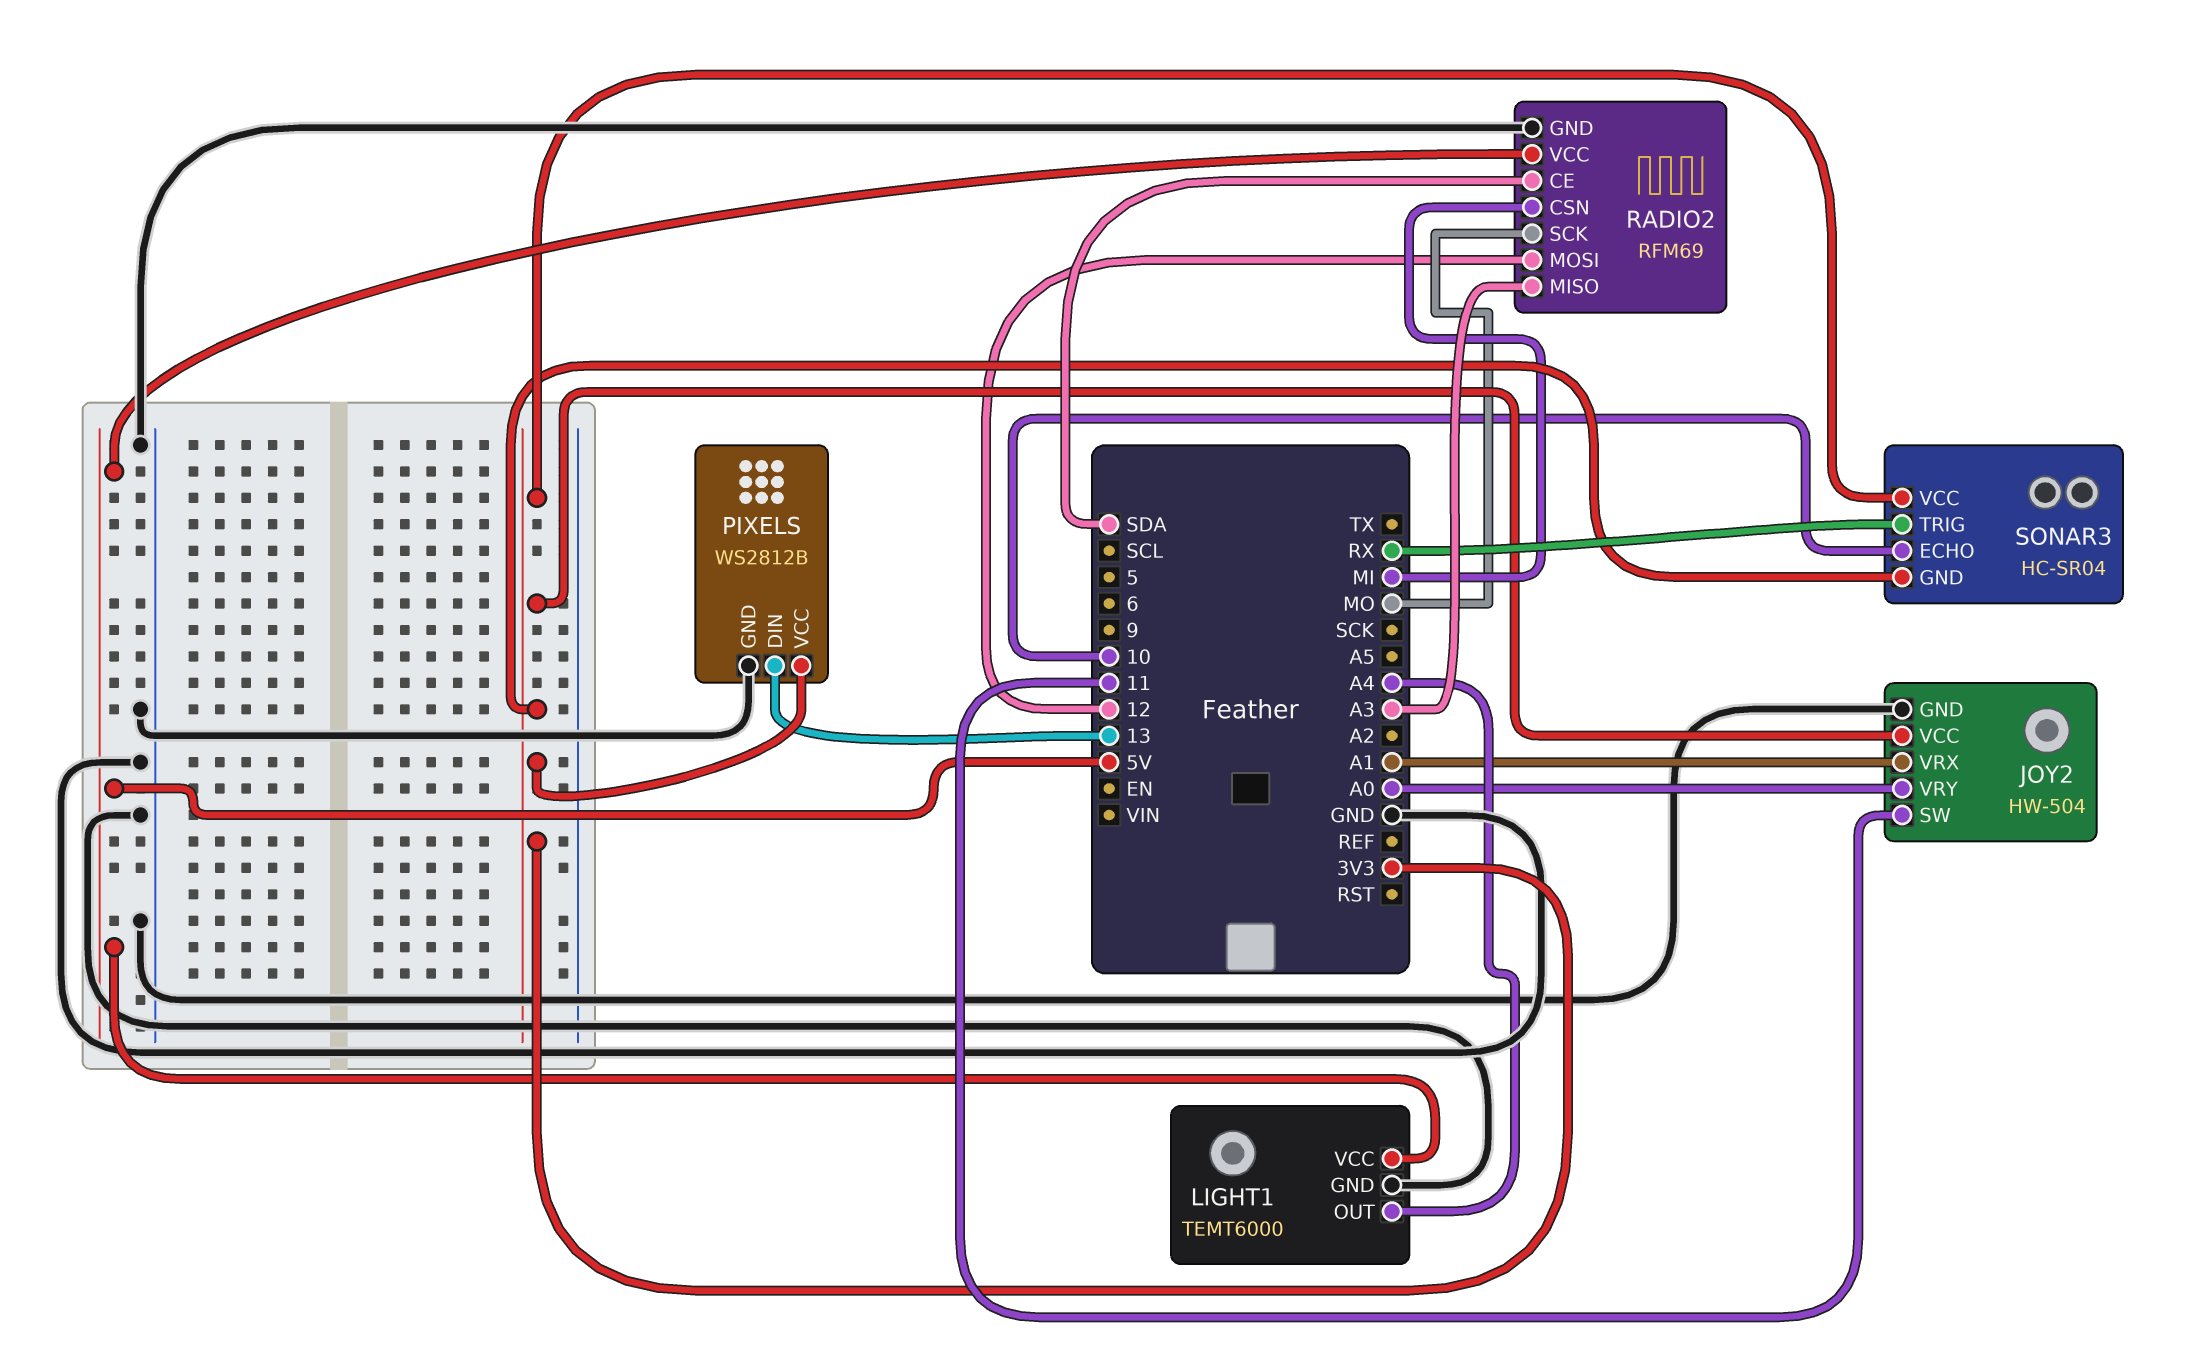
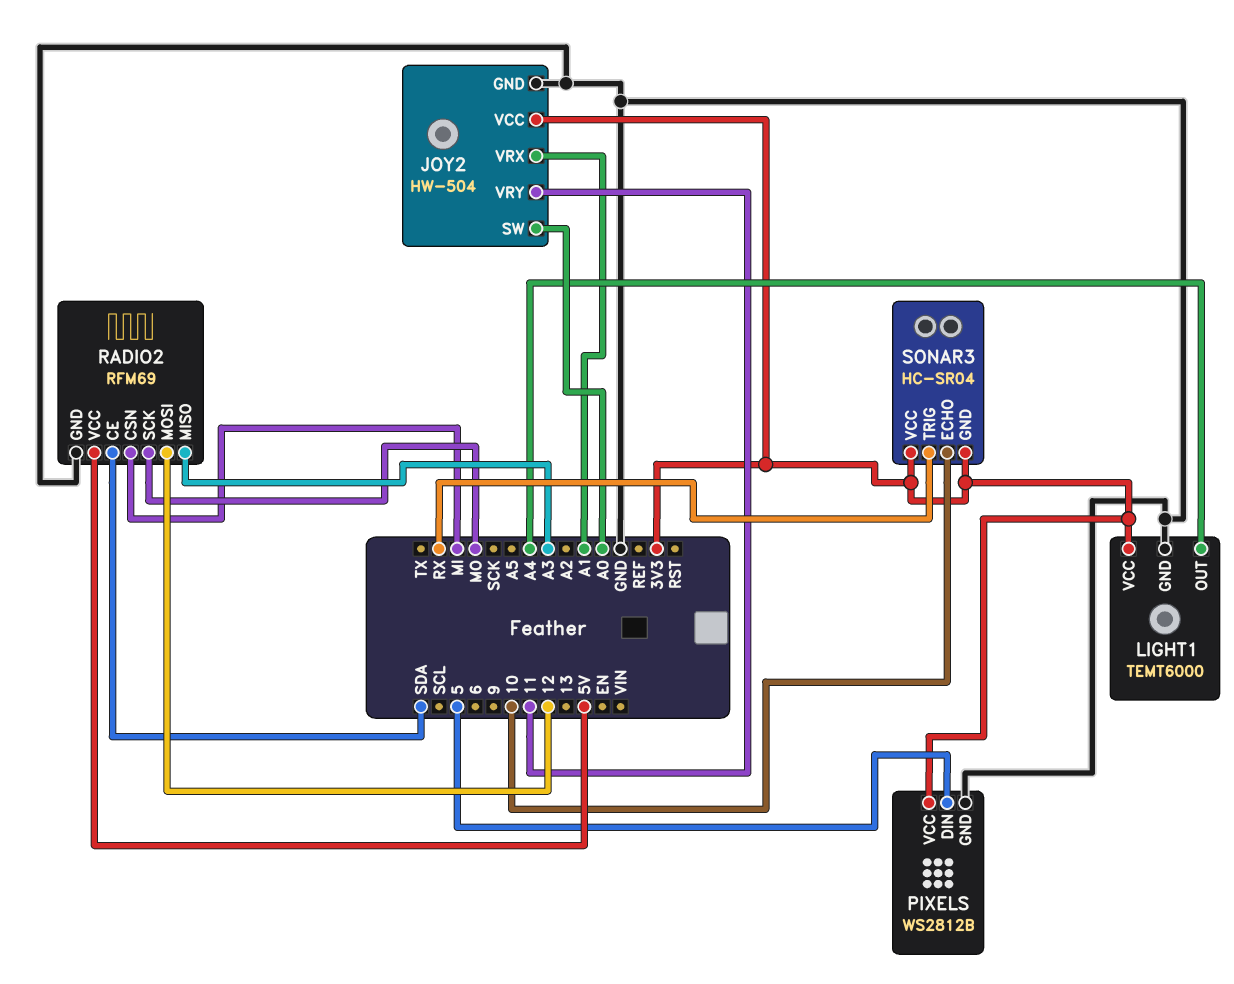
JOY2 pin SW: 11 -> A0
JOY2 pin VRY: A0 -> 11
LIGHT1 pin VCC: 5V -> 3V3
PIXELS pin DIN: 13 -> 5

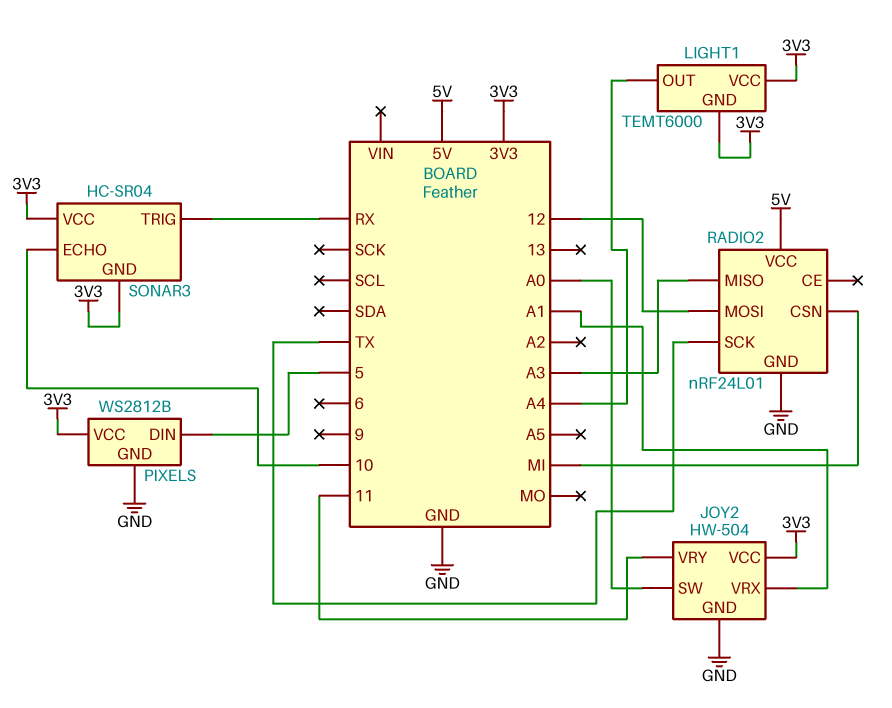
LIGHT1 pin GND: GND -> 3V3
RADIO2: RFM69 -> nRF24L01
RADIO2 pin CE: SDA -> none
RADIO2 pin SCK: MO -> TX

